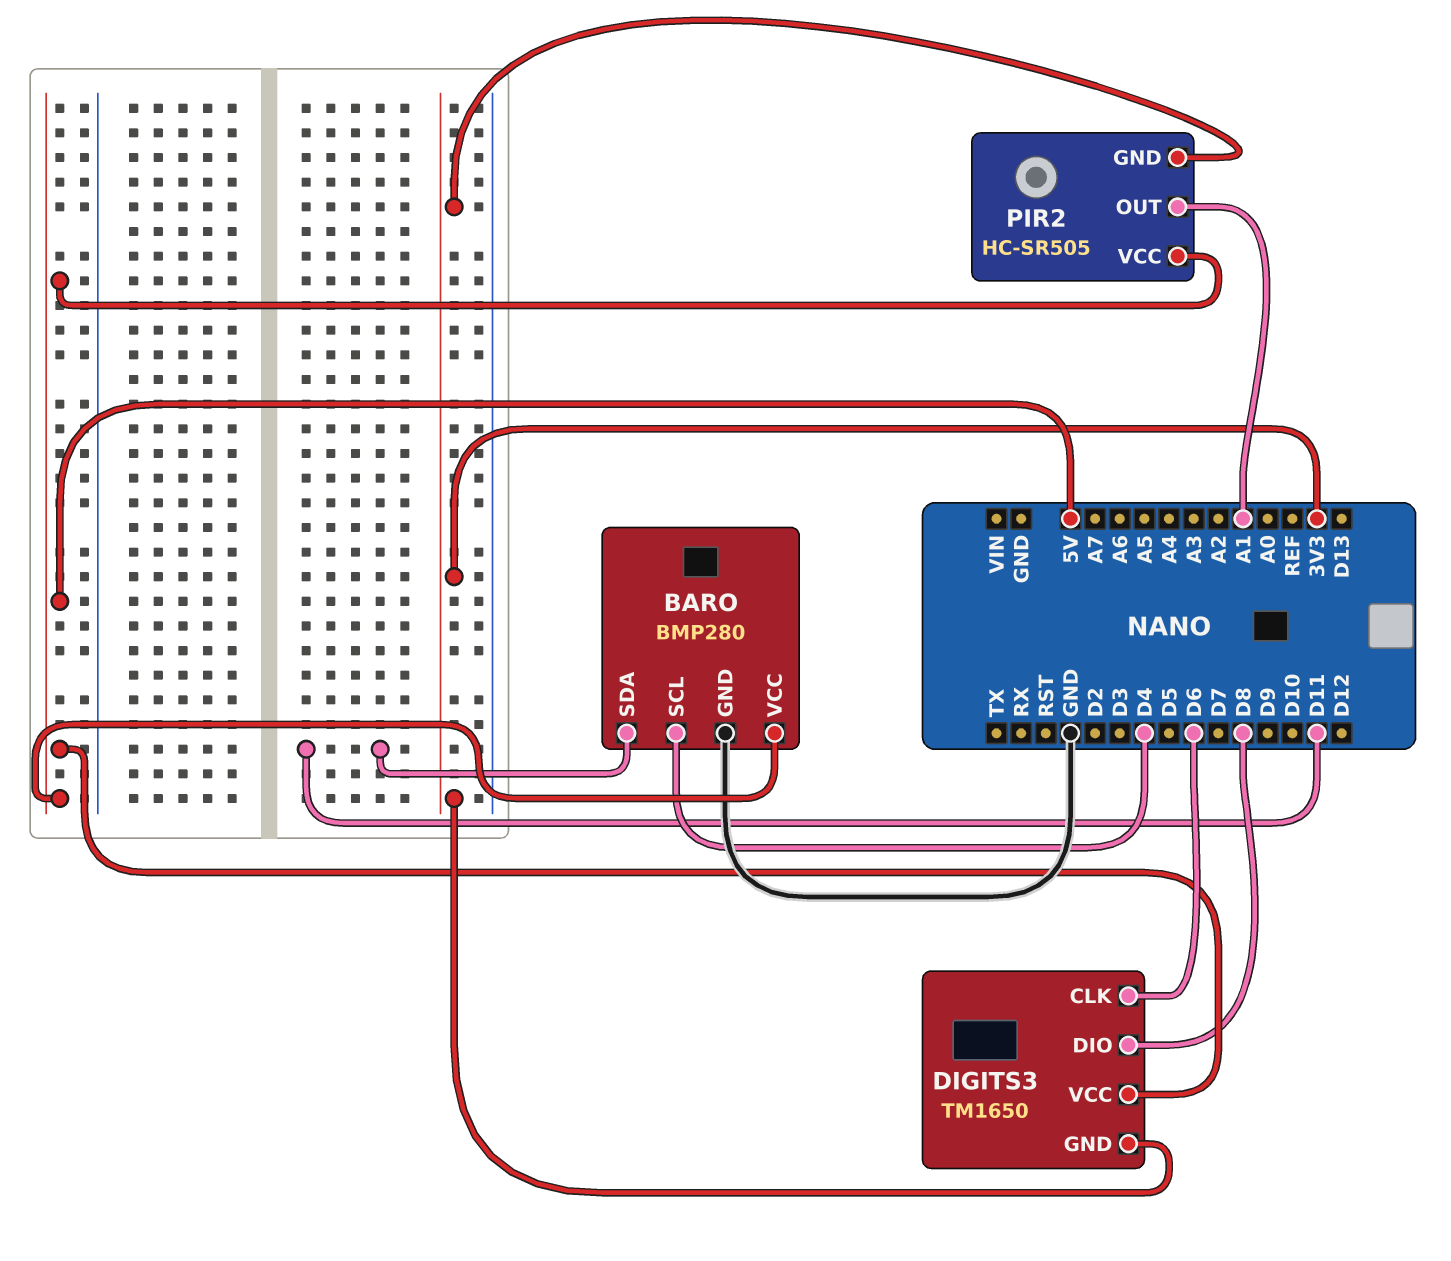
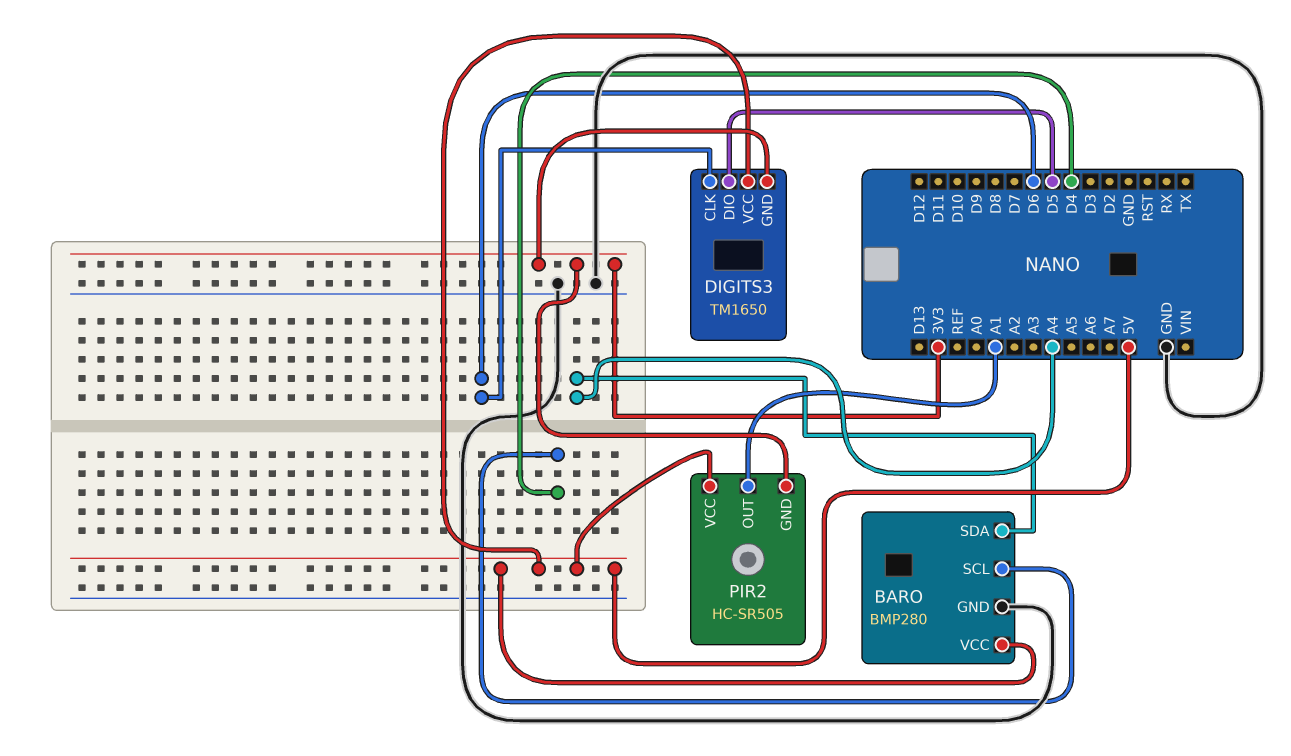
BARO pin SDA: D11 -> A4
DIGITS3 pin DIO: D8 -> D5

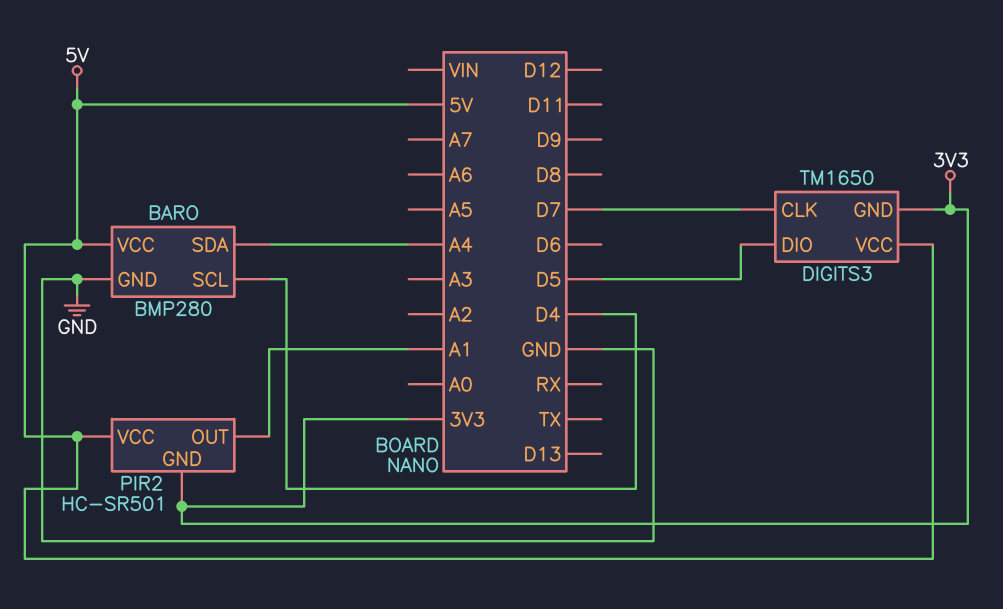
DIGITS3 pin CLK: D6 -> D7
PIR2: HC-SR505 -> HC-SR501

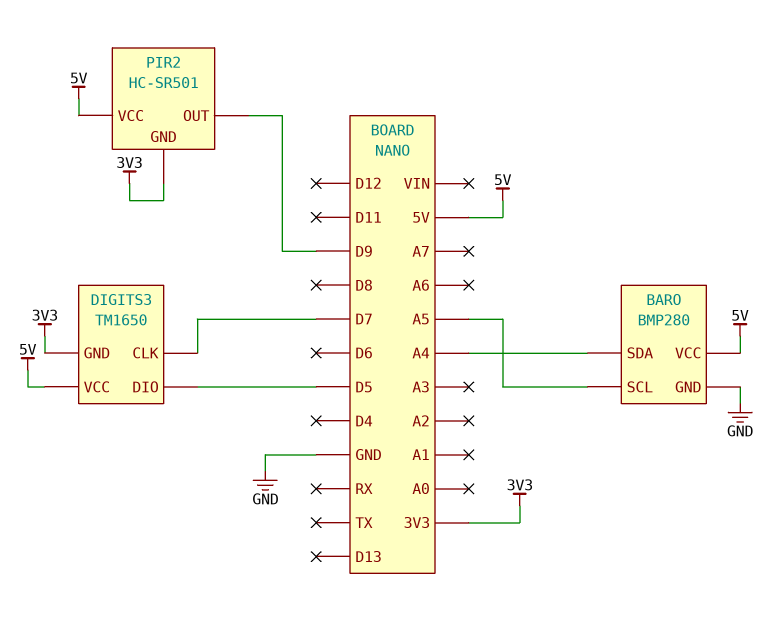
BARO pin SCL: D4 -> A5
PIR2 pin OUT: A1 -> D9

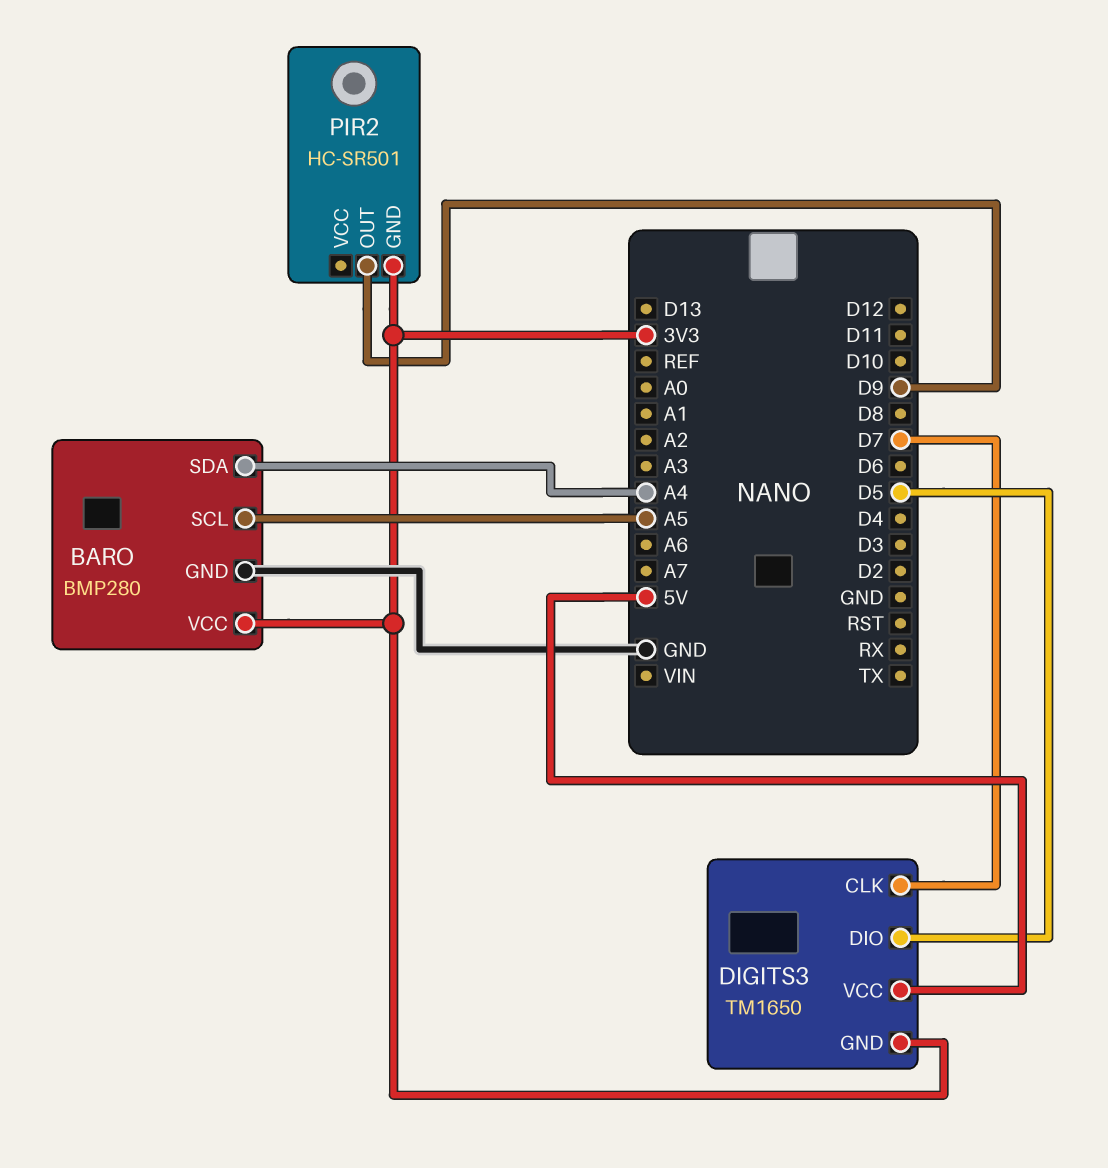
BARO pin VCC: 5V -> 3V3
PIR2 pin VCC: 5V -> none

